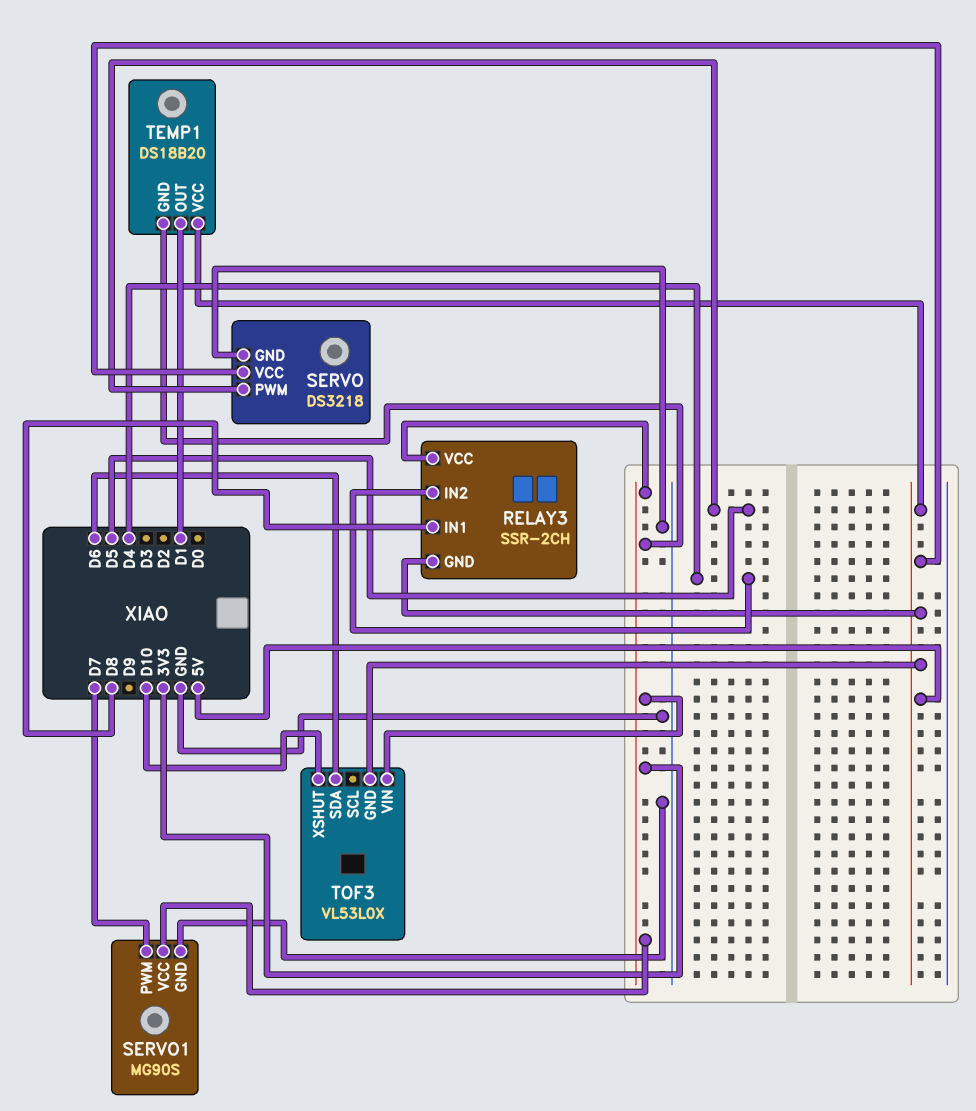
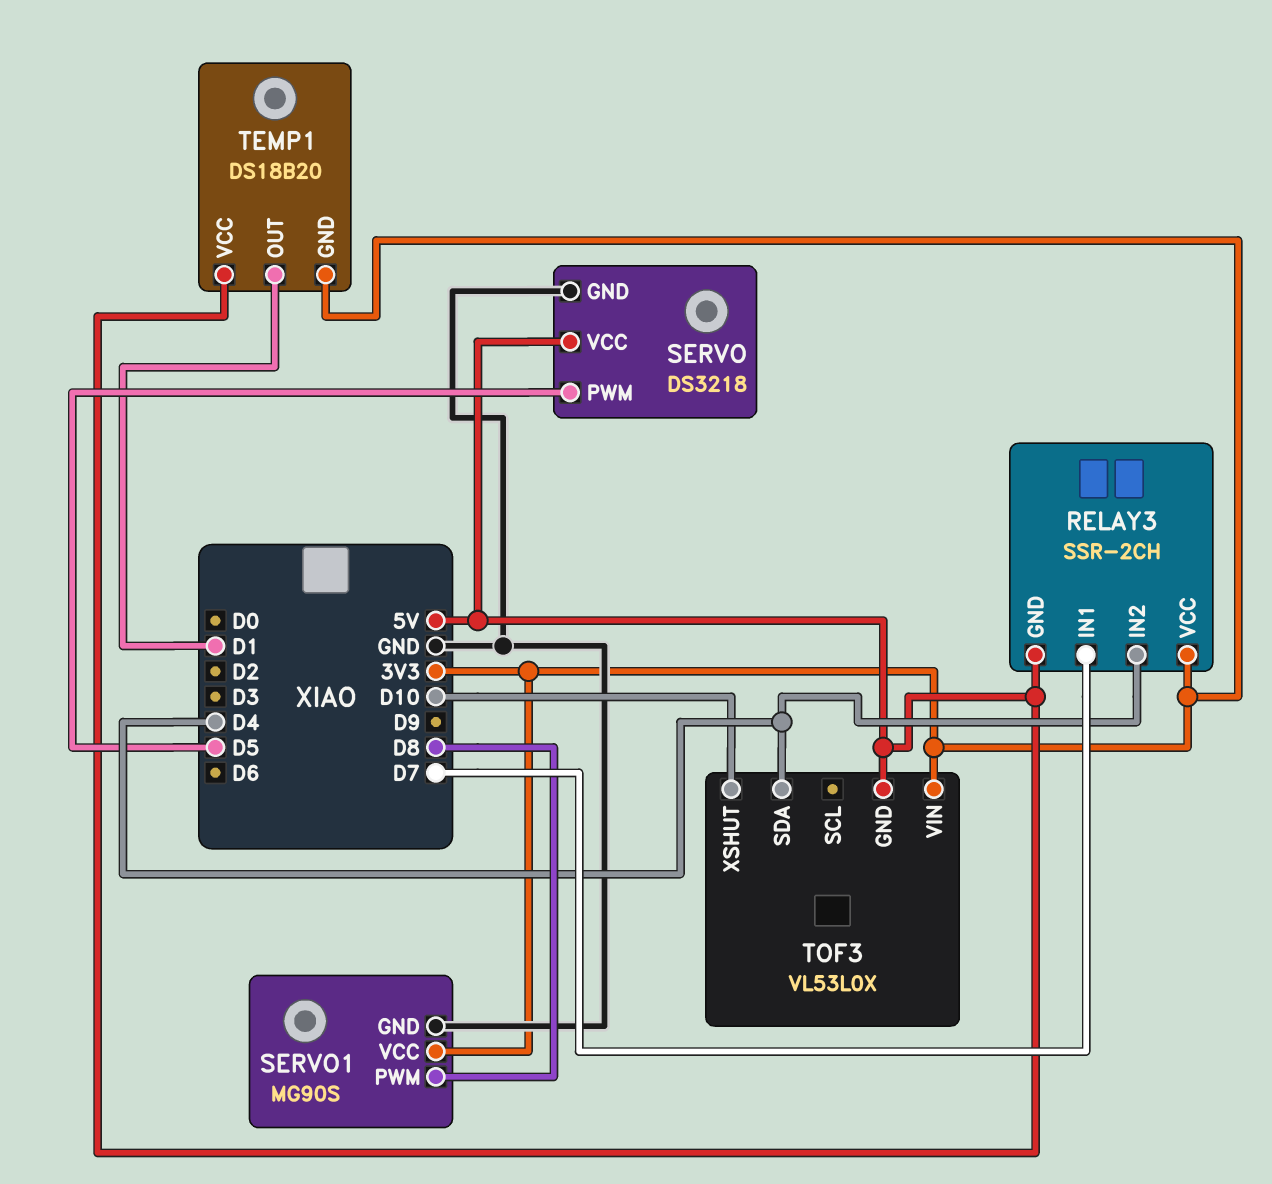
RELAY3 pin IN1: D8 -> D7
SERVO1 pin PWM: D7 -> D8
TOF3 pin SDA: D6 -> D4

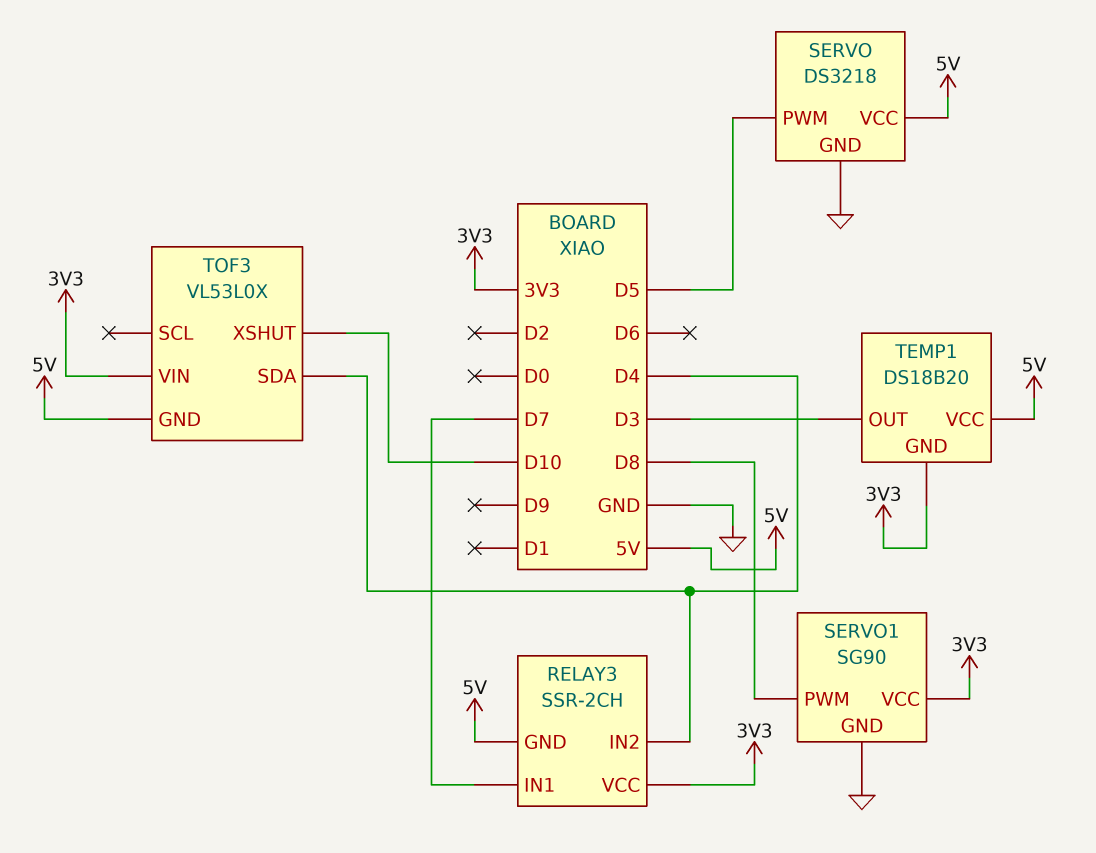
SERVO1: MG90S -> SG90
TEMP1 pin OUT: D1 -> D3

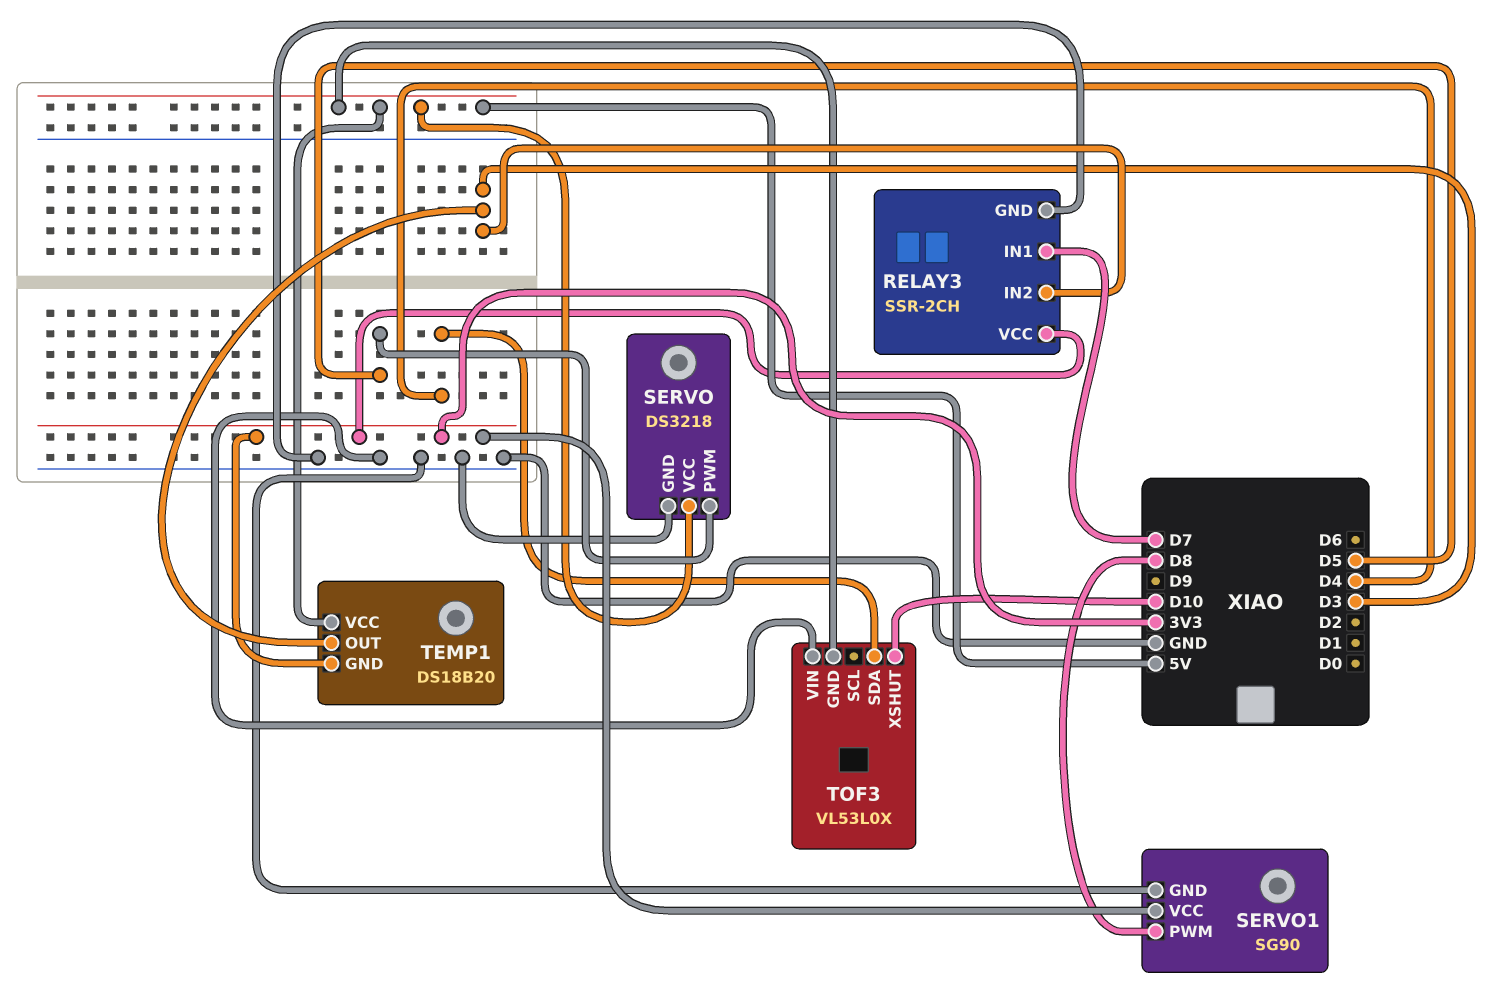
RELAY3 pin GND: 5V -> GND
RELAY3 pin IN2: D4 -> D3
TOF3 pin VIN: 3V3 -> GND

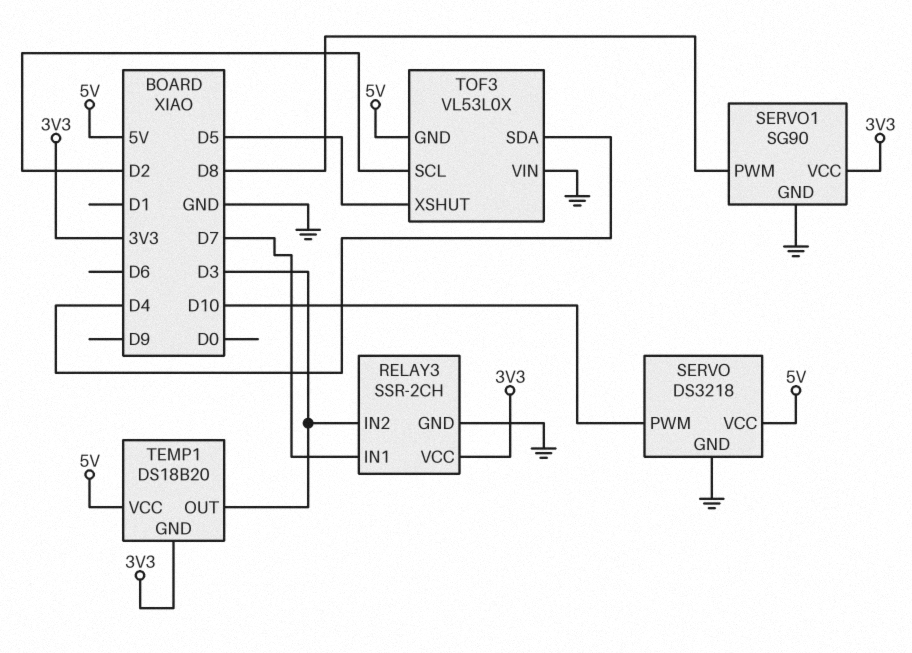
SERVO pin PWM: D5 -> D10
TOF3 pin SCL: none -> D2
TOF3 pin XSHUT: D10 -> D5

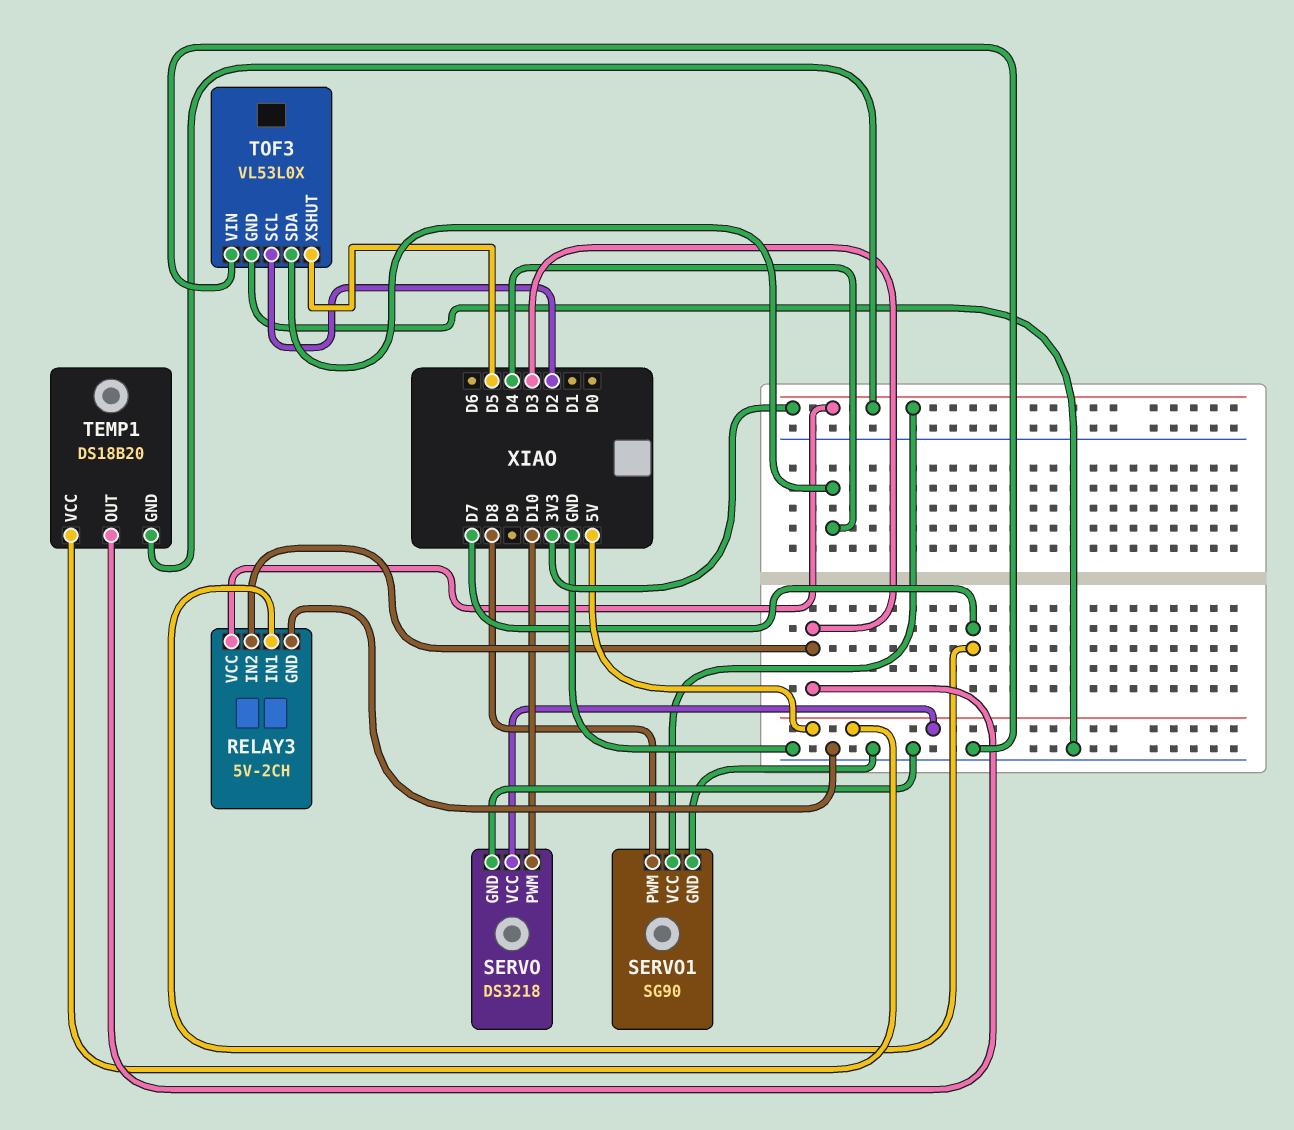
RELAY3: SSR-2CH -> 5V-2CH
TOF3 pin GND: 5V -> GND

